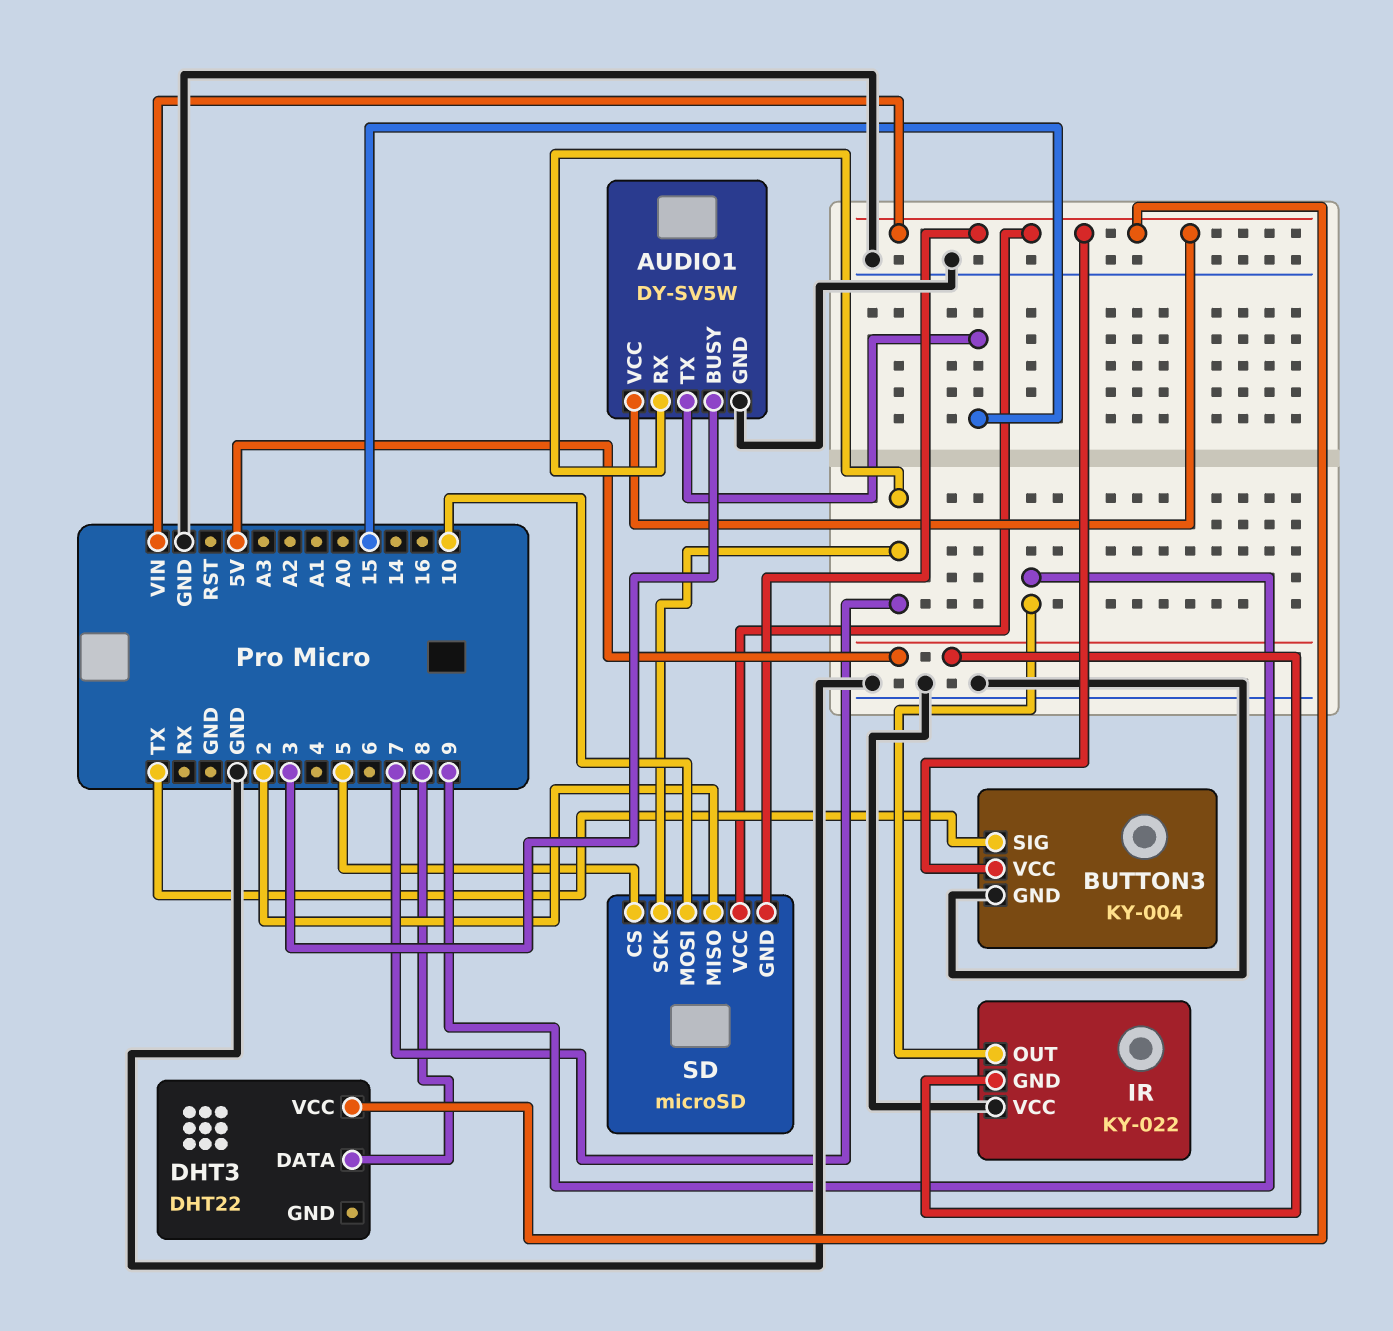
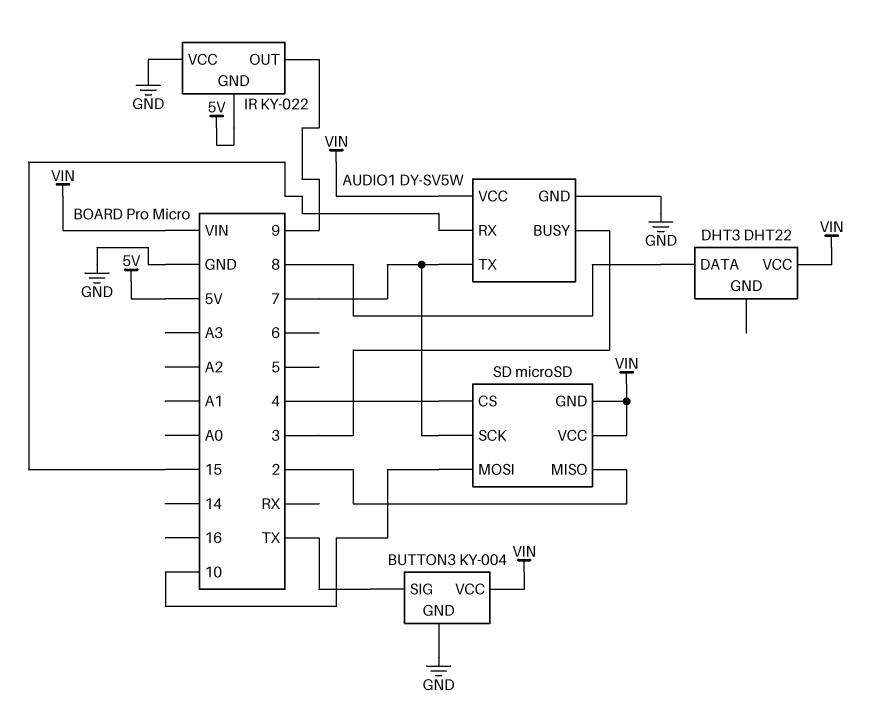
AUDIO1 pin RX: 7 -> 15
AUDIO1 pin TX: 15 -> 7
SD pin CS: 5 -> 4

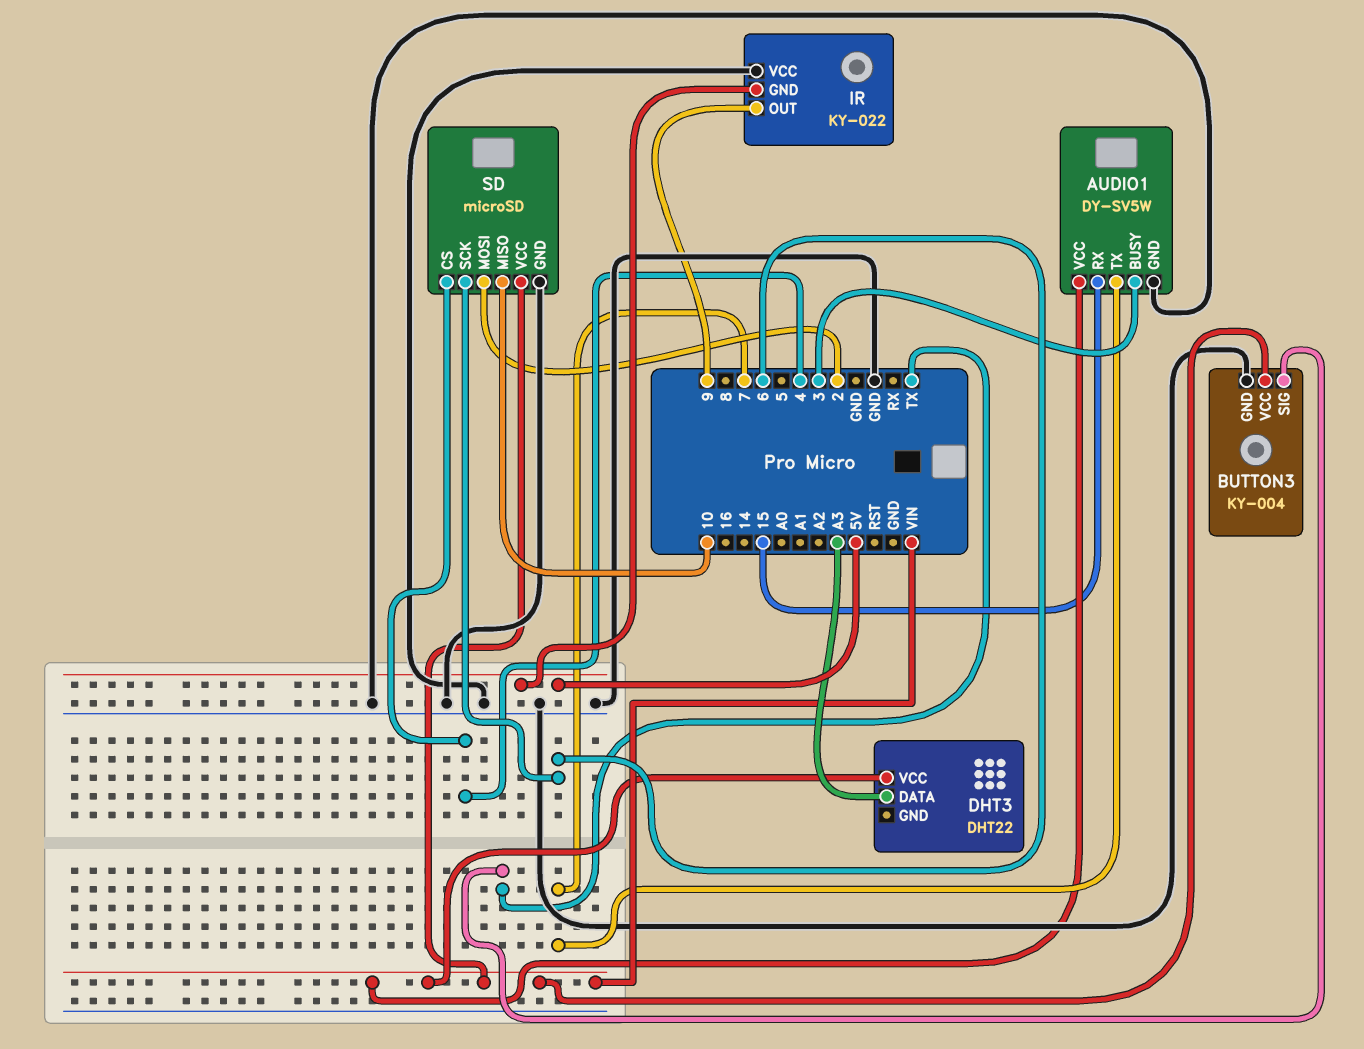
DHT3 pin DATA: 8 -> A3
SD pin GND: VIN -> GND
SD pin MISO: 2 -> 10
SD pin MOSI: 10 -> 2
SD pin SCK: 7 -> 6

